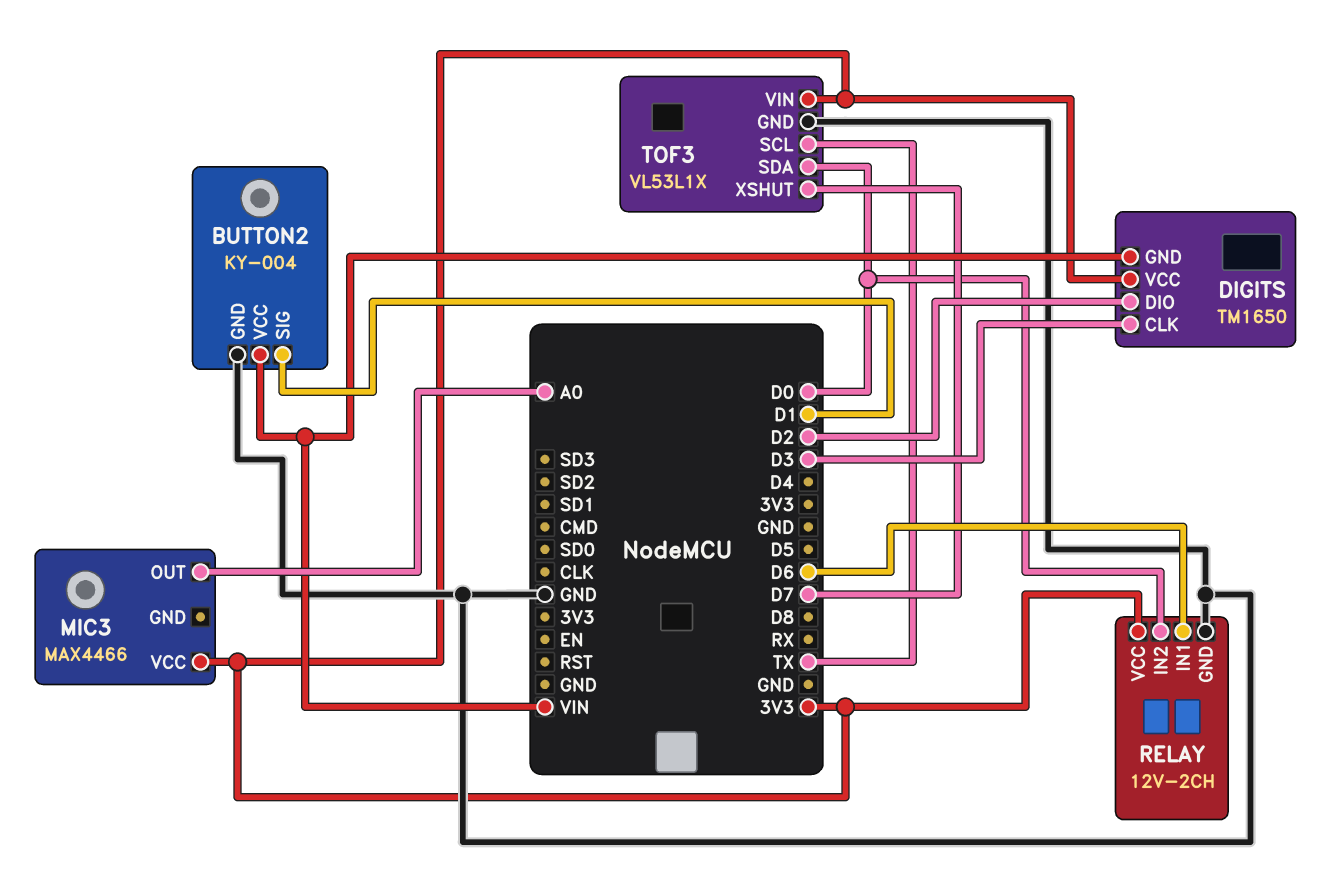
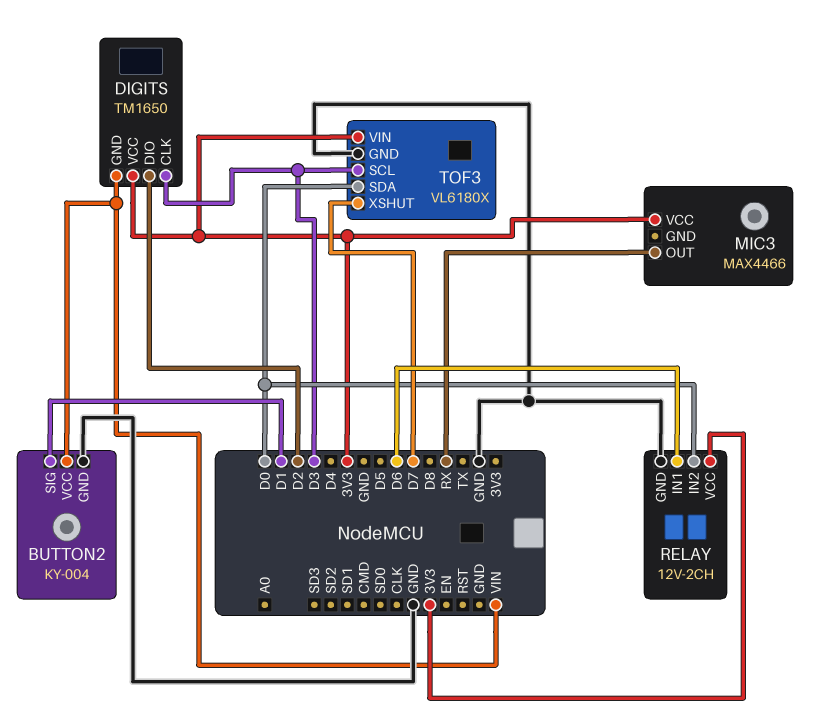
MIC3 pin OUT: A0 -> RX
TOF3: VL53L1X -> VL6180X
TOF3 pin SCL: TX -> D3

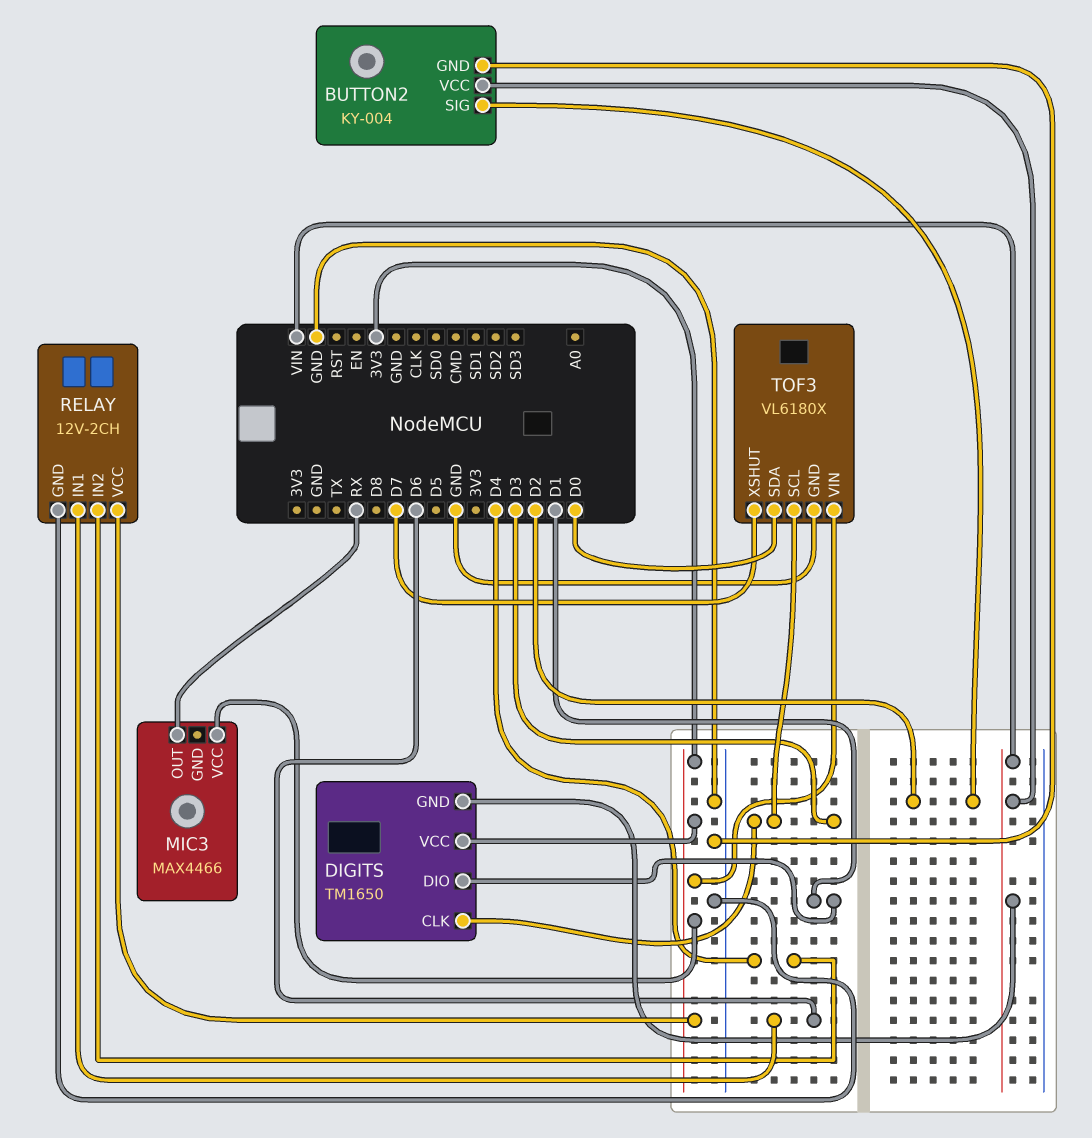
BUTTON2 pin SIG: D1 -> D2
DIGITS pin DIO: D2 -> D1
RELAY pin IN2: D0 -> D4

